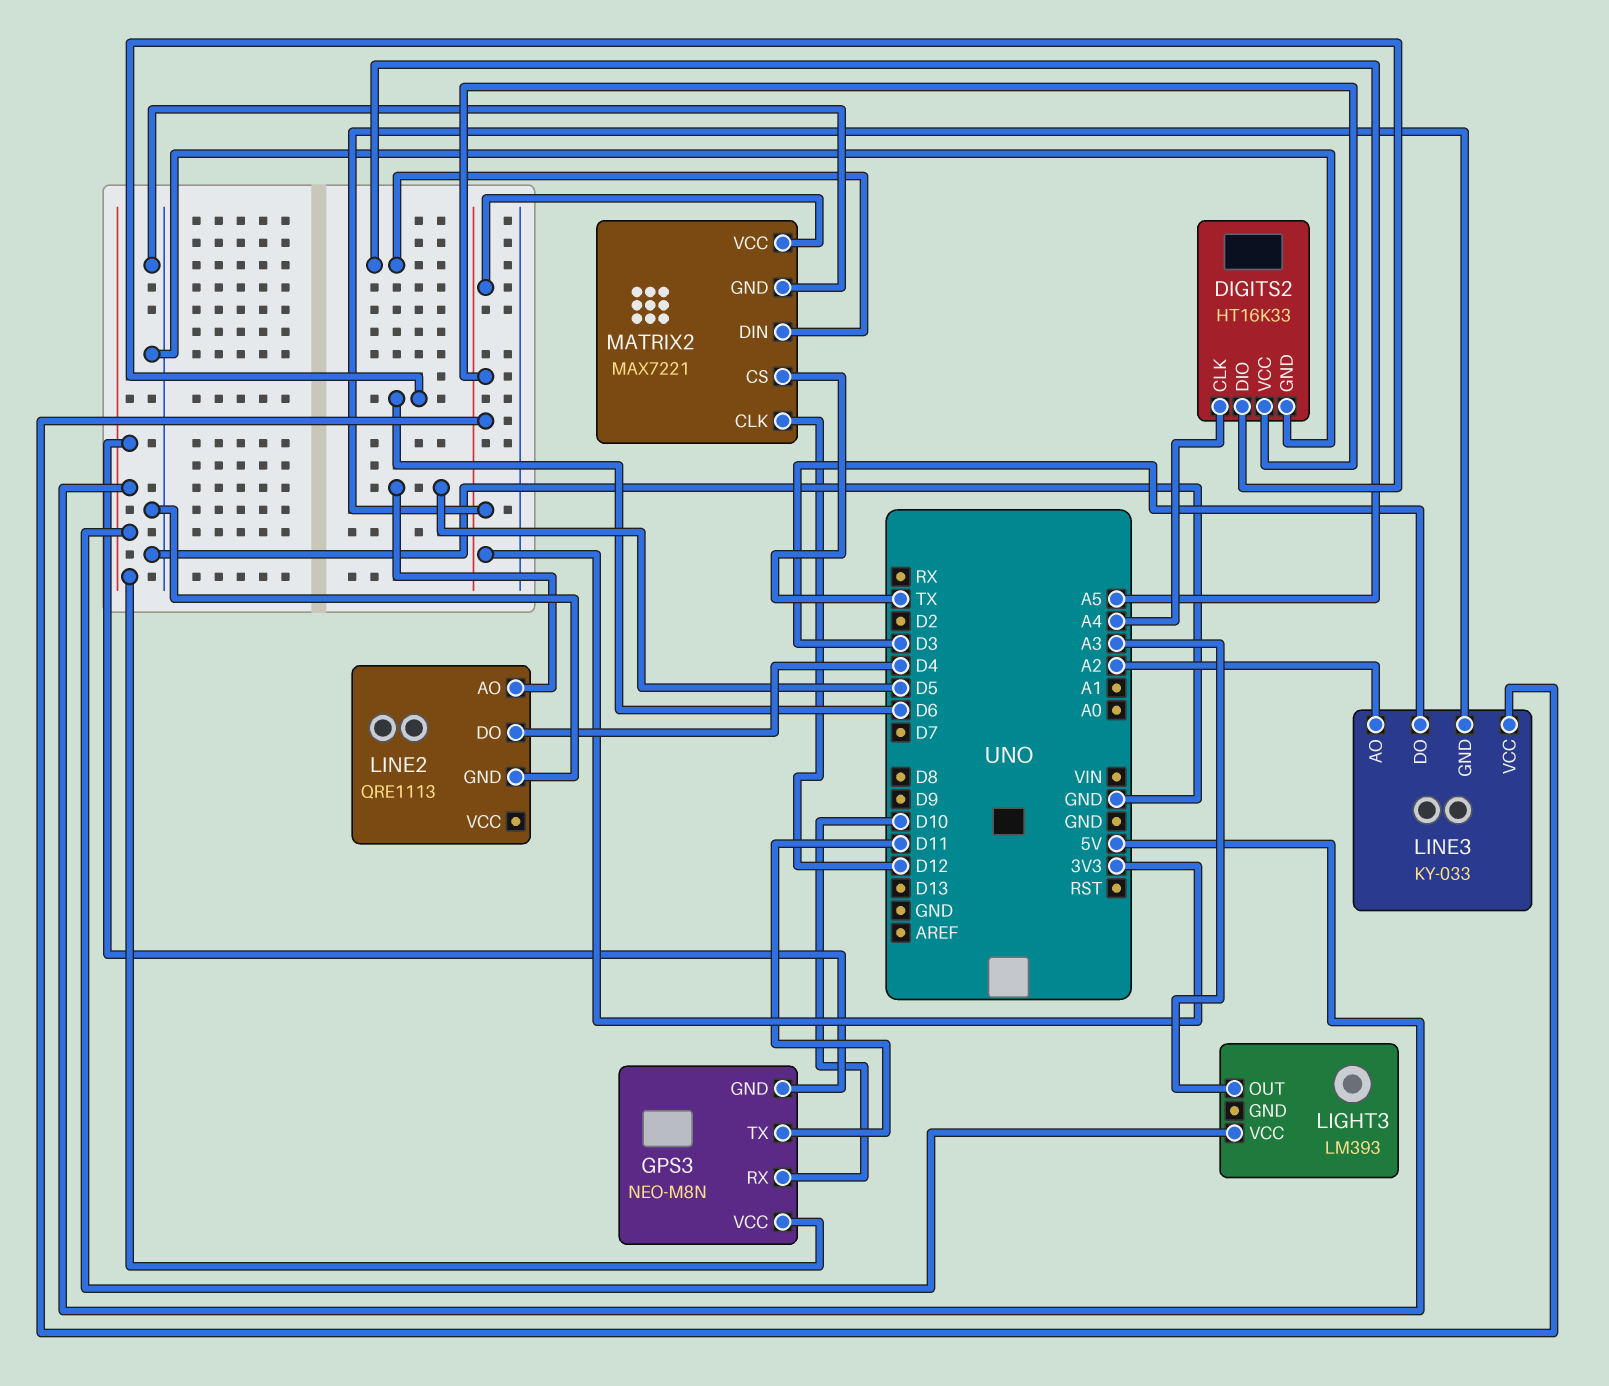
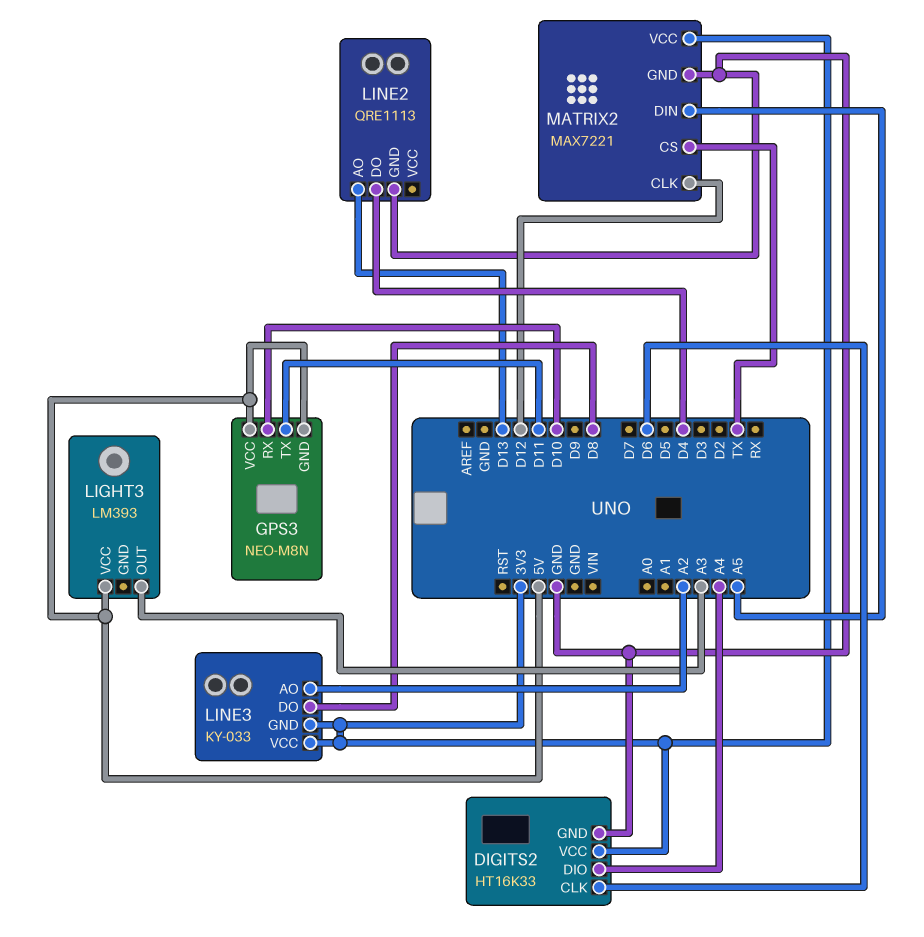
DIGITS2 pin CLK: A4 -> D6
DIGITS2 pin DIO: D6 -> A4
LINE2 pin AO: D5 -> D13
LINE3 pin DO: D3 -> D8

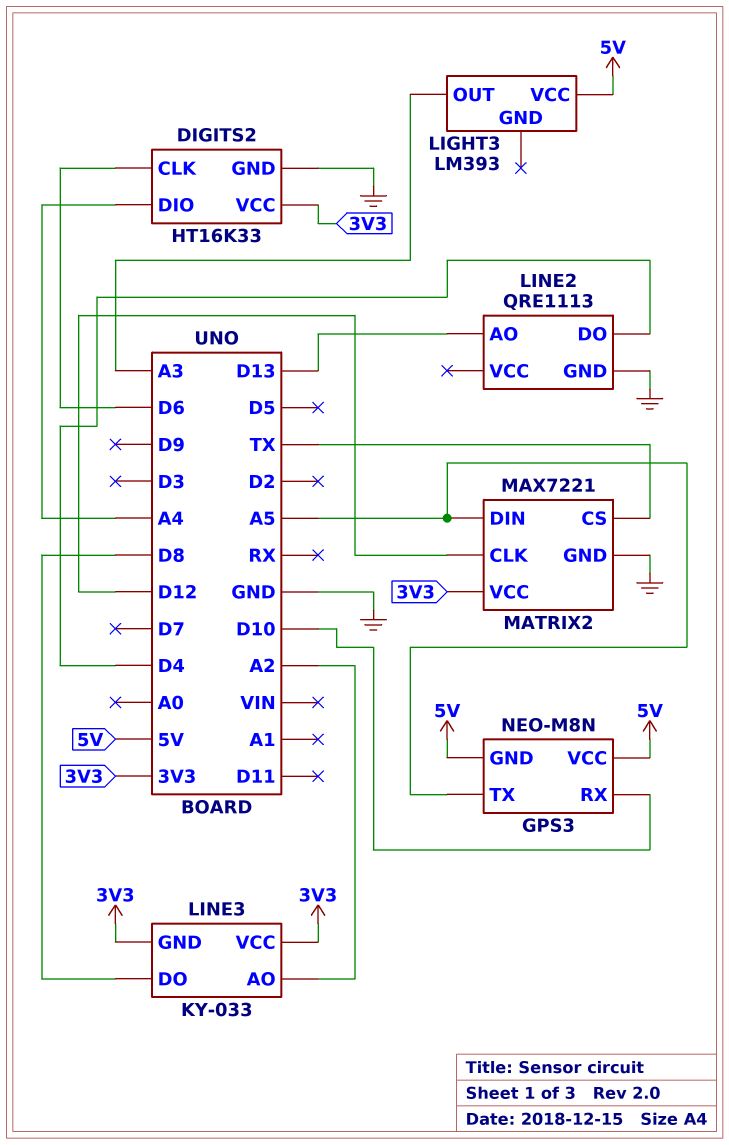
GPS3 pin TX: D11 -> A5

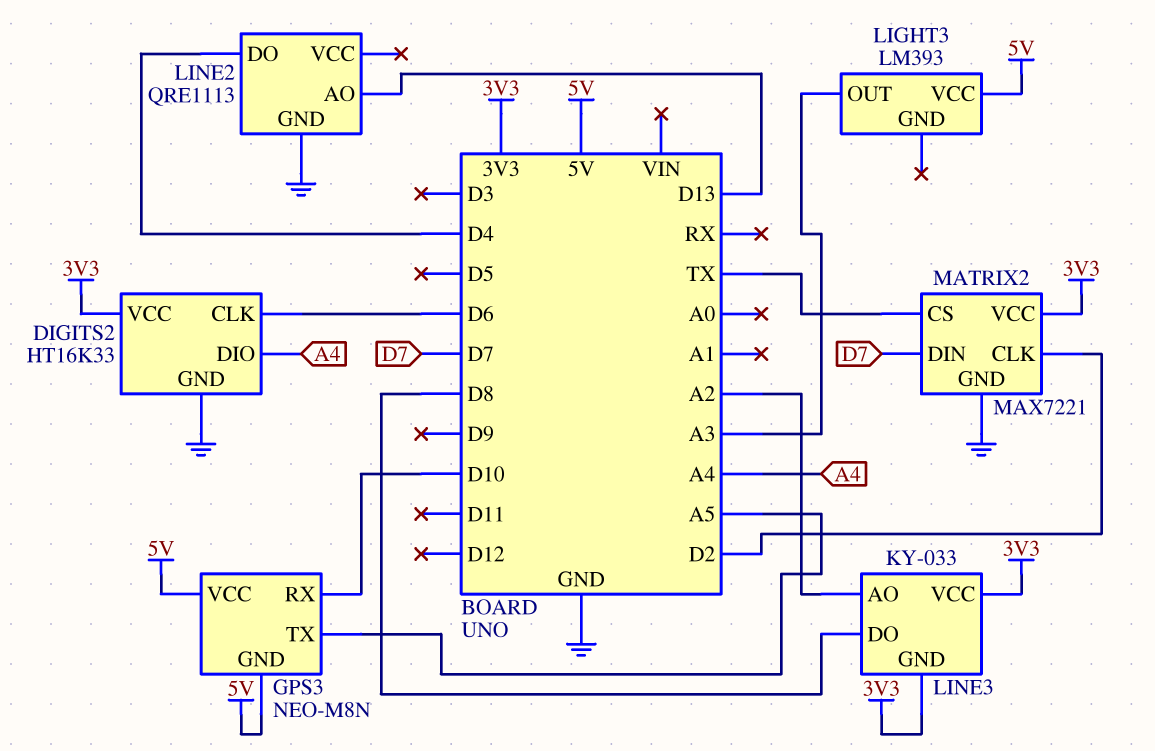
MATRIX2 pin CLK: D12 -> D2
MATRIX2 pin DIN: A5 -> D7

